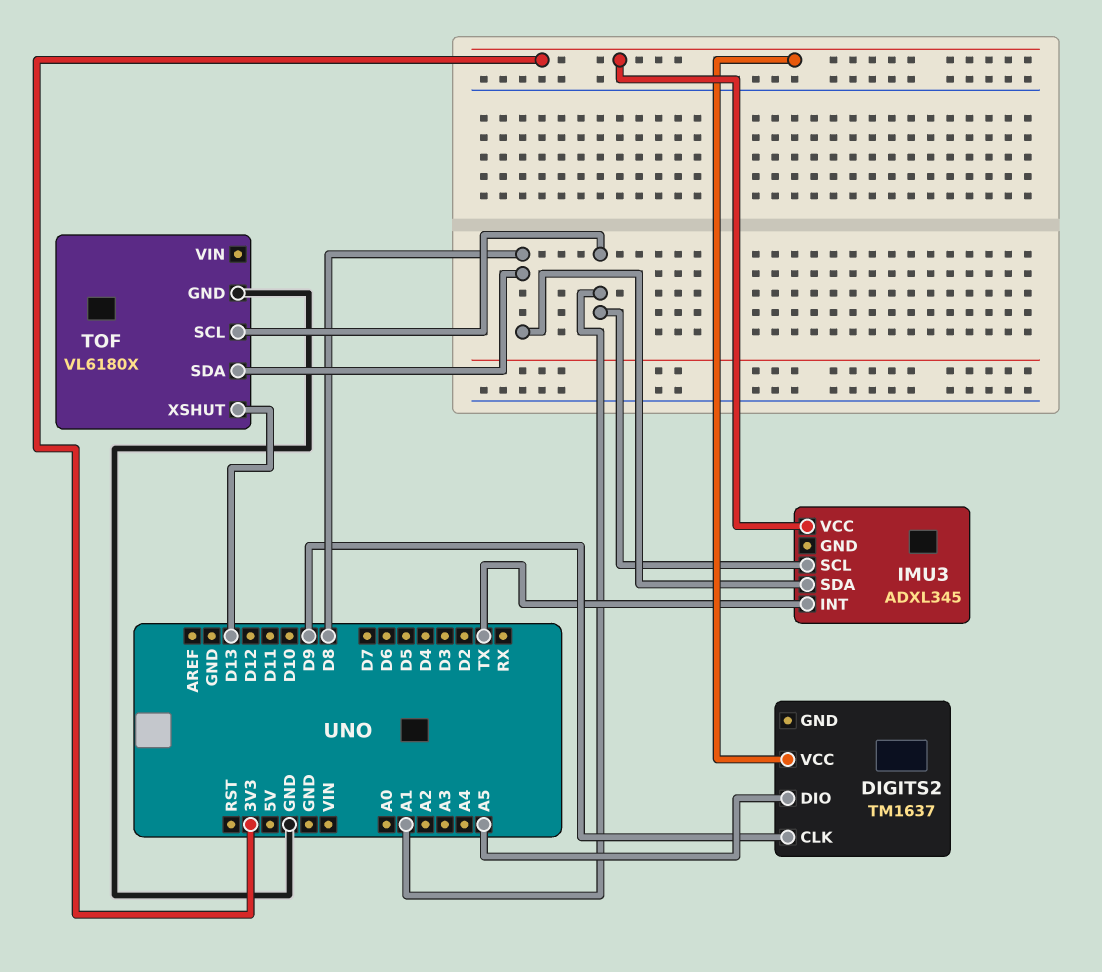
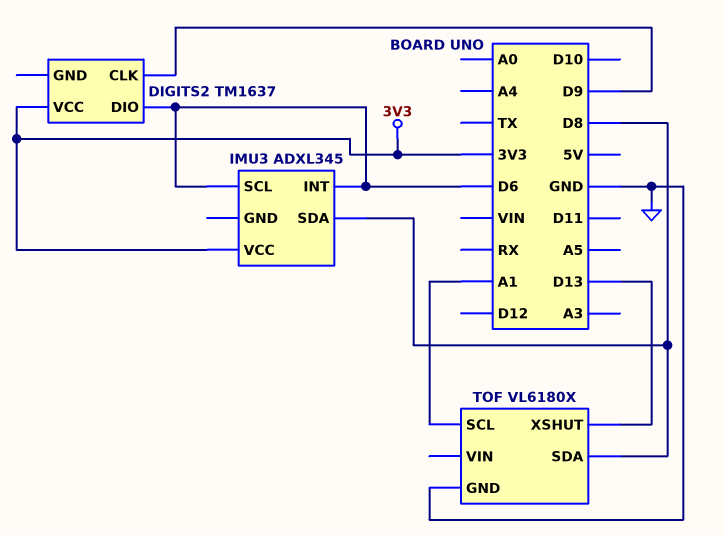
DIGITS2 pin DIO: A5 -> D6
IMU3 pin INT: TX -> D6
IMU3 pin SCL: A1 -> D6

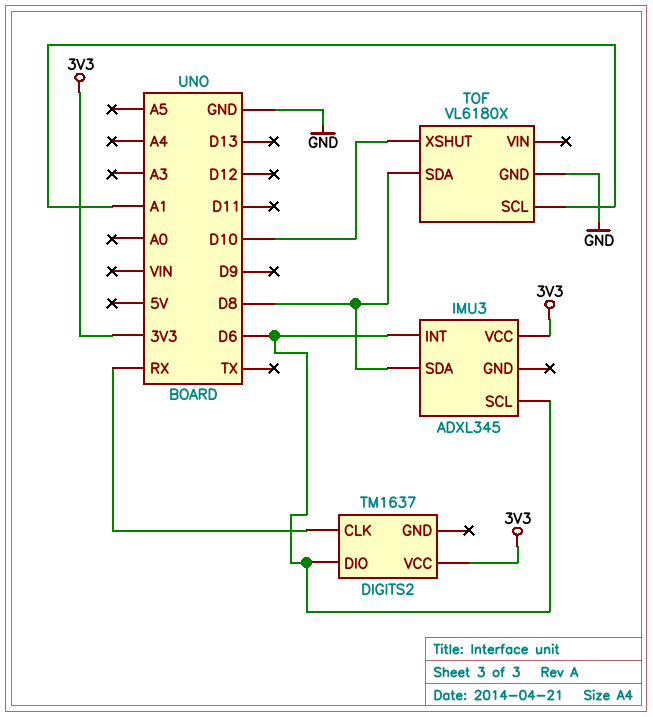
DIGITS2 pin CLK: D9 -> RX
TOF pin XSHUT: D13 -> D10

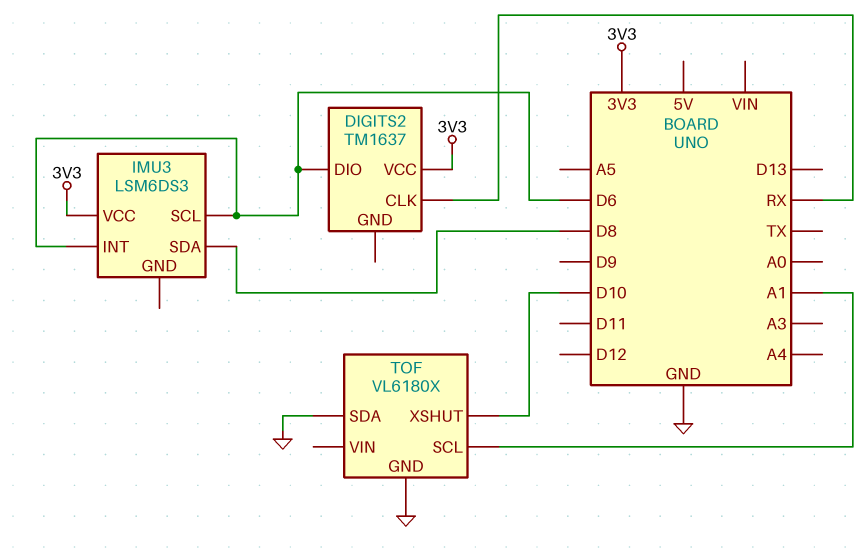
IMU3: ADXL345 -> LSM6DS3
TOF pin SDA: D8 -> GND

